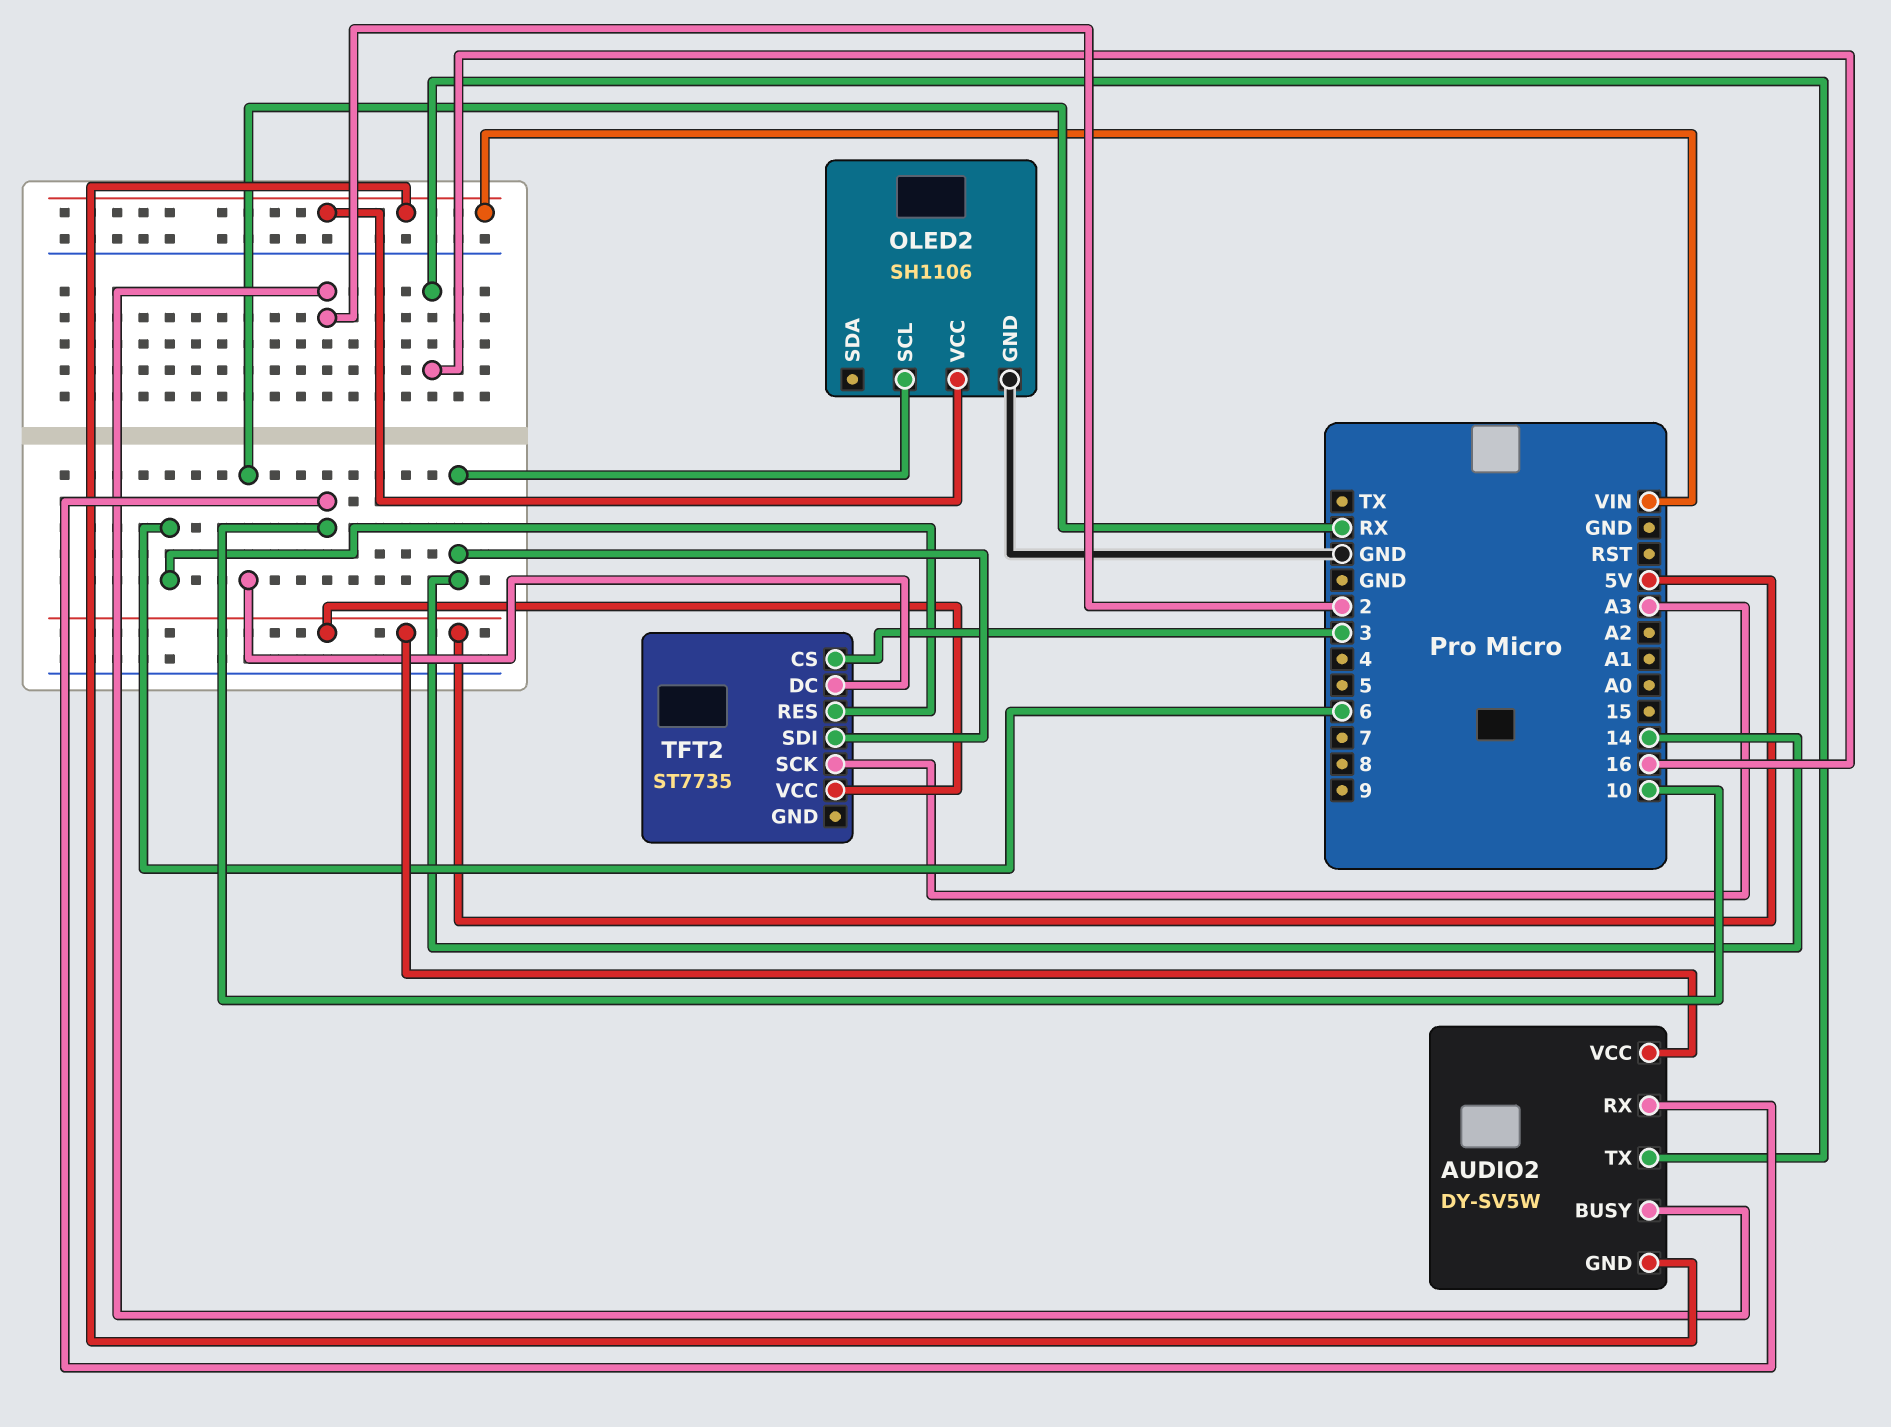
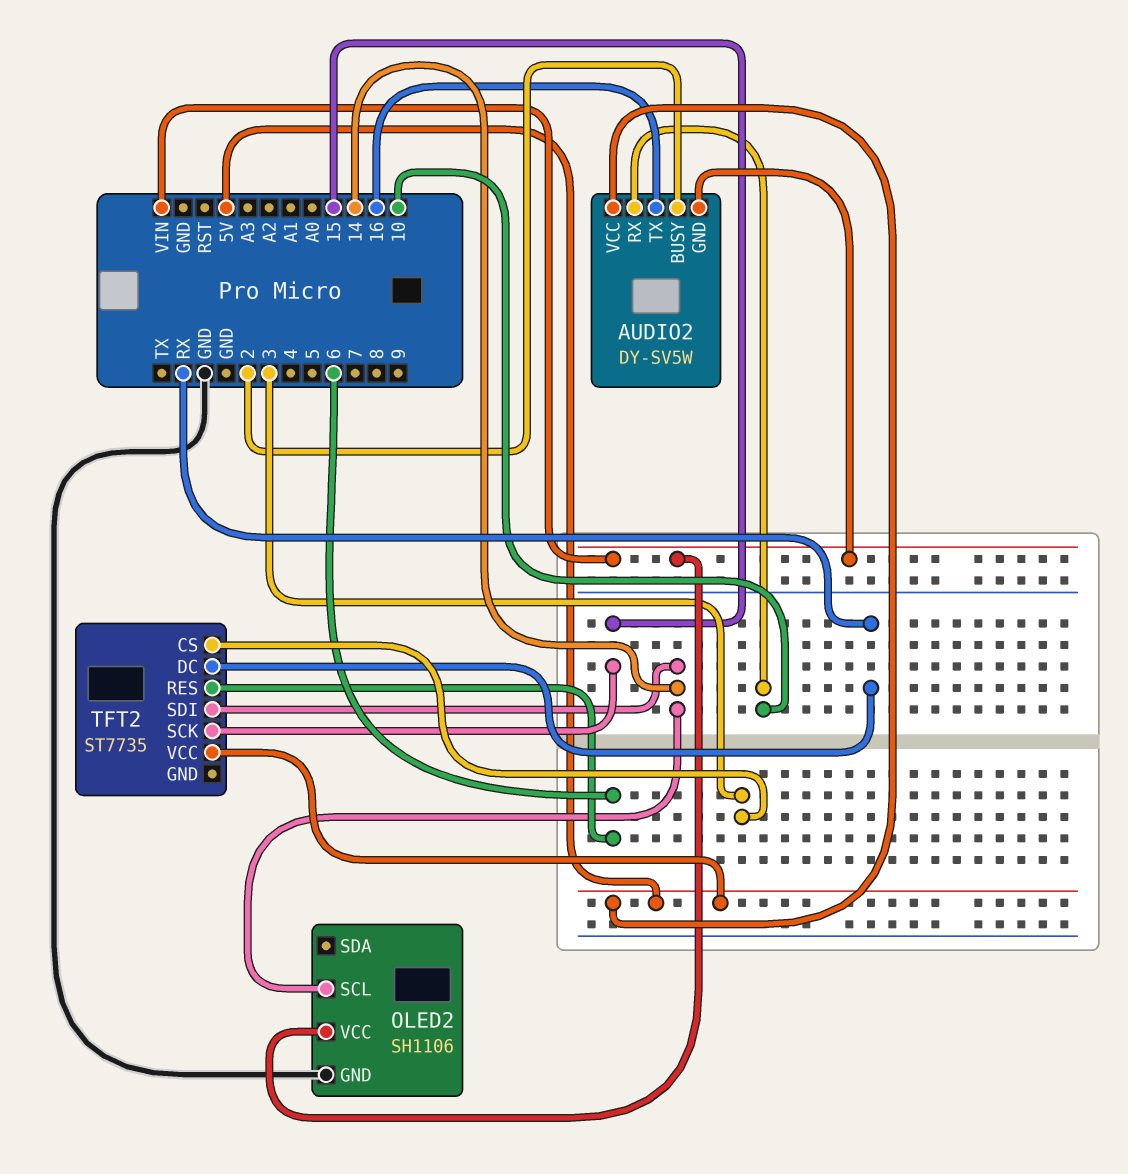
TFT2 pin SCK: A3 -> 15

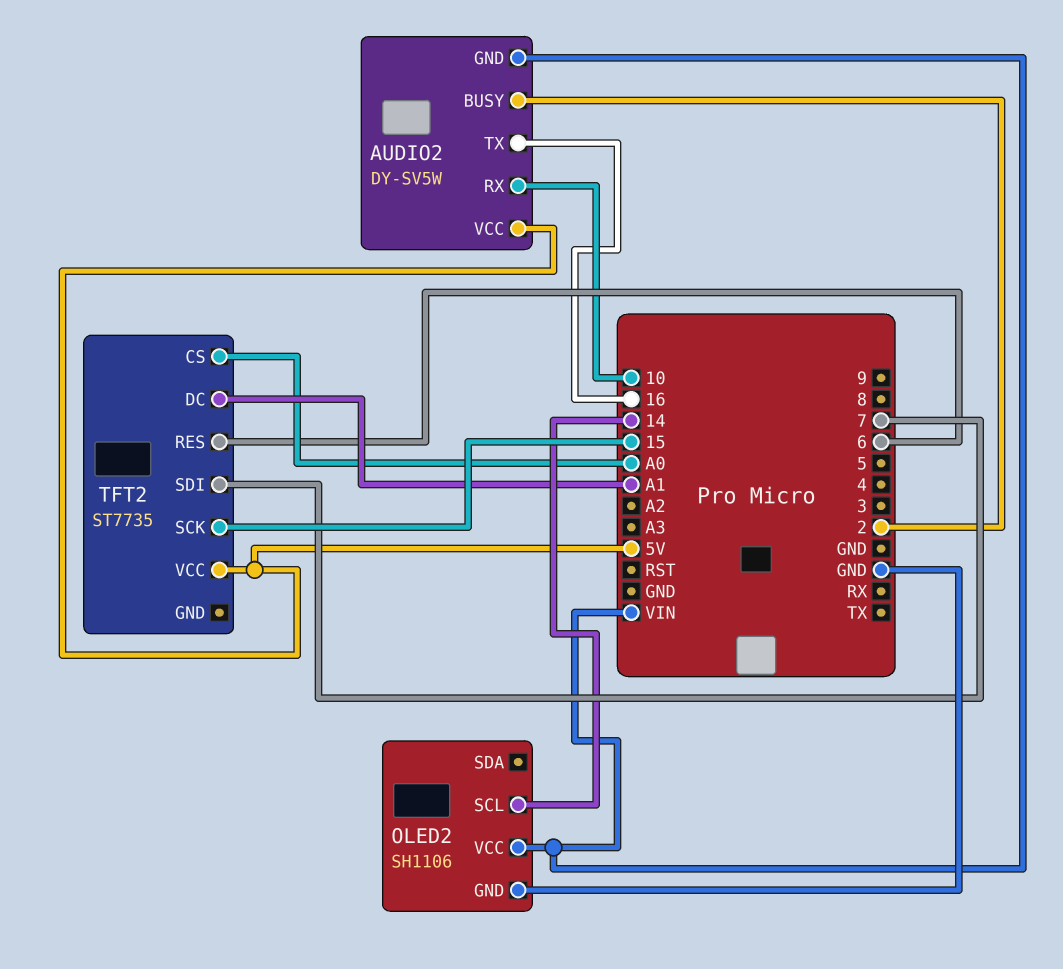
TFT2 pin CS: 3 -> A0
TFT2 pin DC: RX -> A1
TFT2 pin SDI: 14 -> 7

